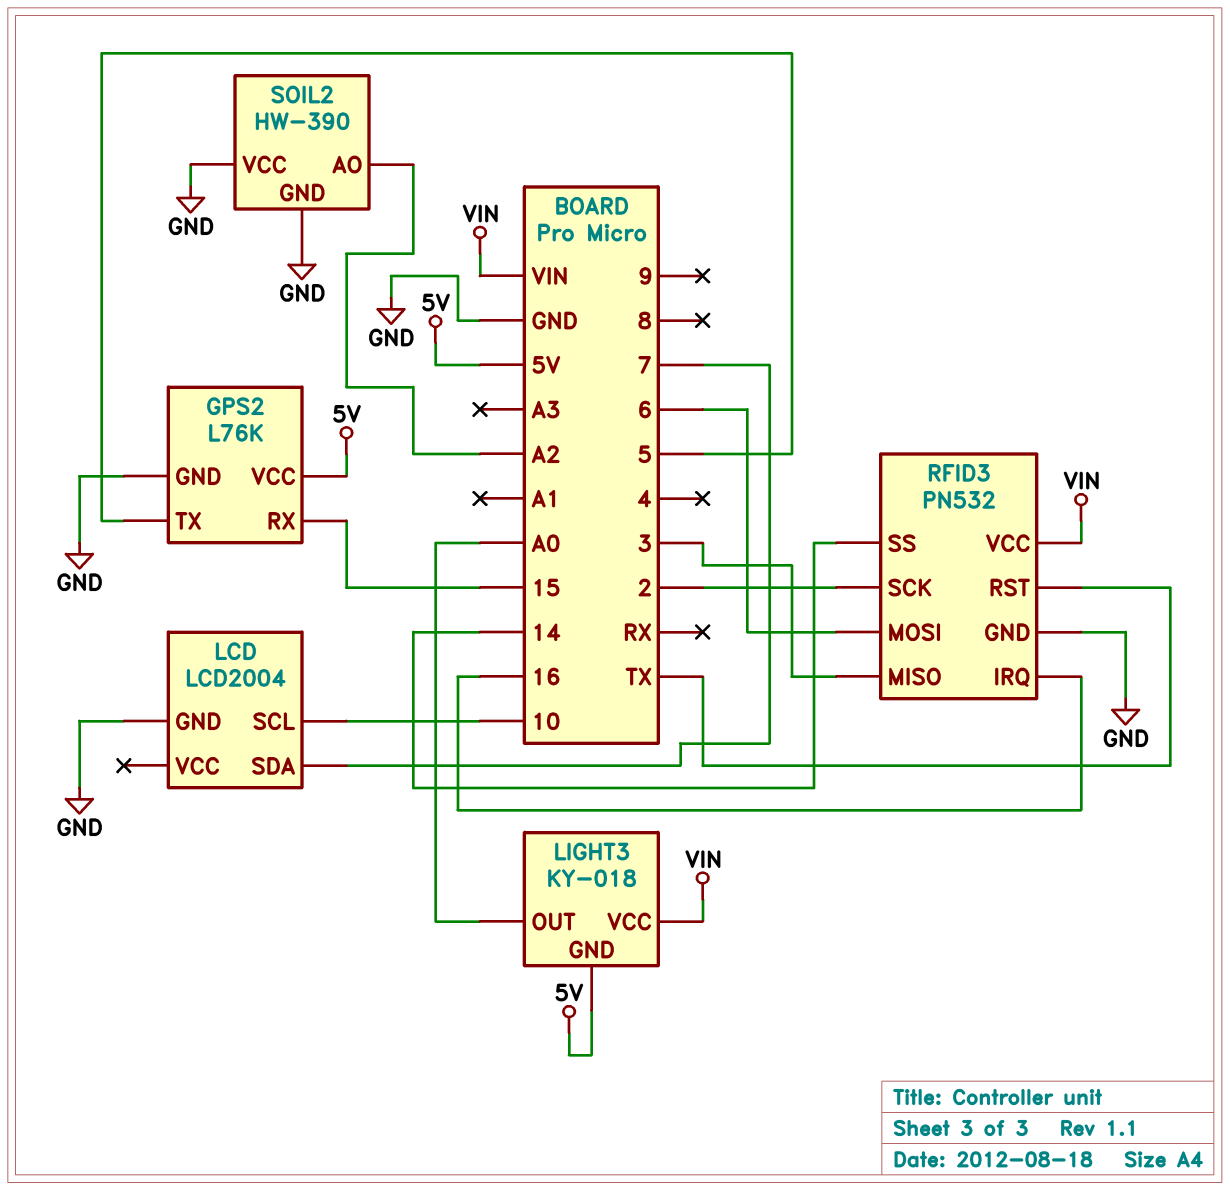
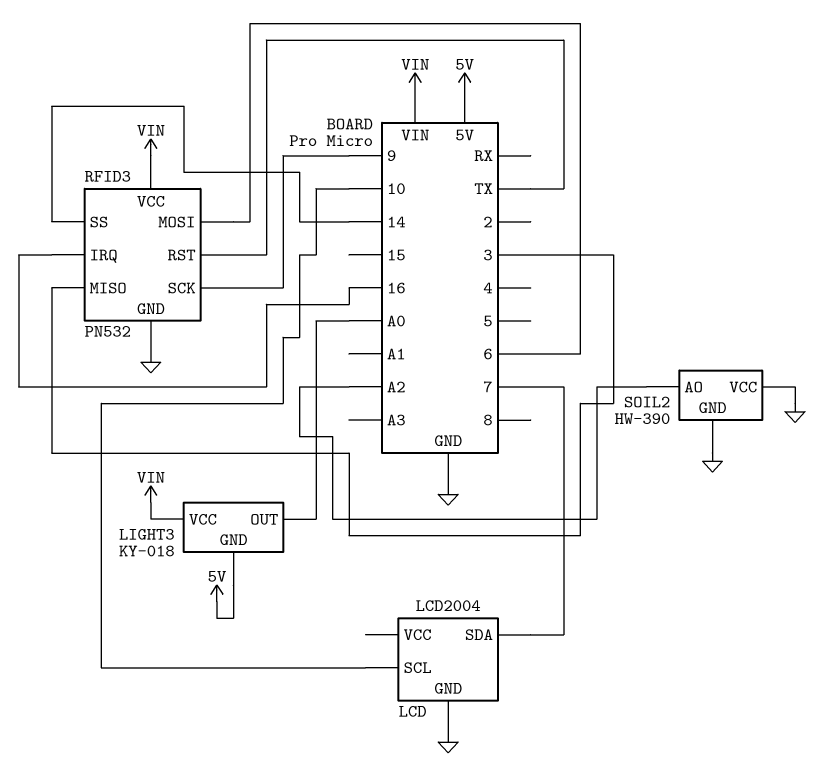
GPS2: L76K -> none
GPS2 pin GND: GND -> none
GPS2 pin RX: 15 -> none
GPS2 pin TX: 5 -> none
GPS2 pin VCC: 5V -> none
RFID3 pin SCK: 2 -> 9

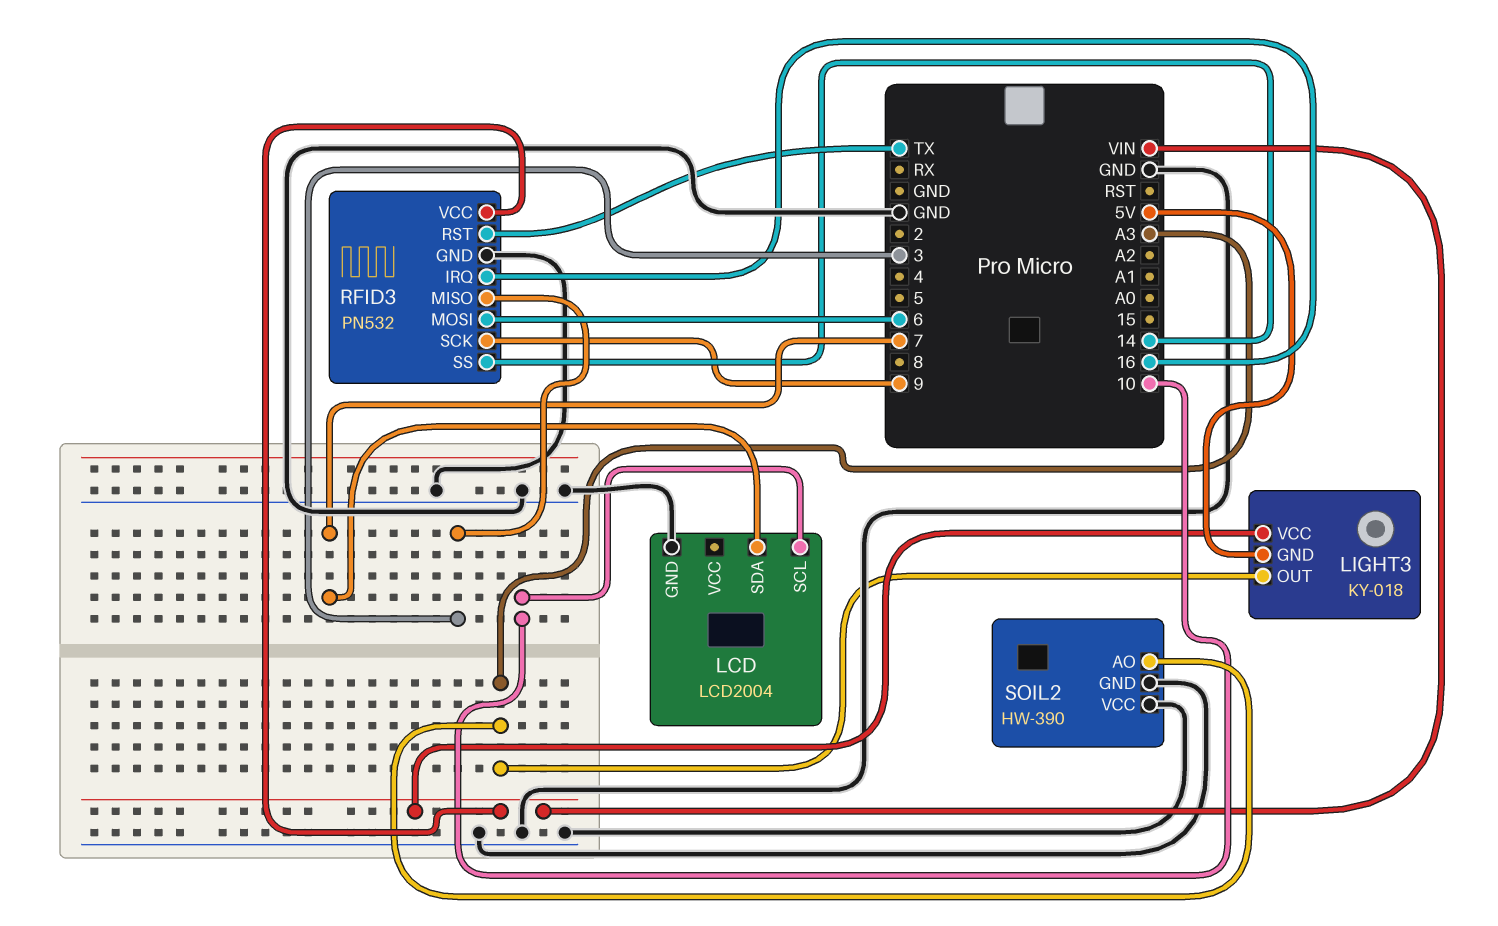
LIGHT3 pin OUT: A0 -> A3
SOIL2 pin AO: A2 -> A3

